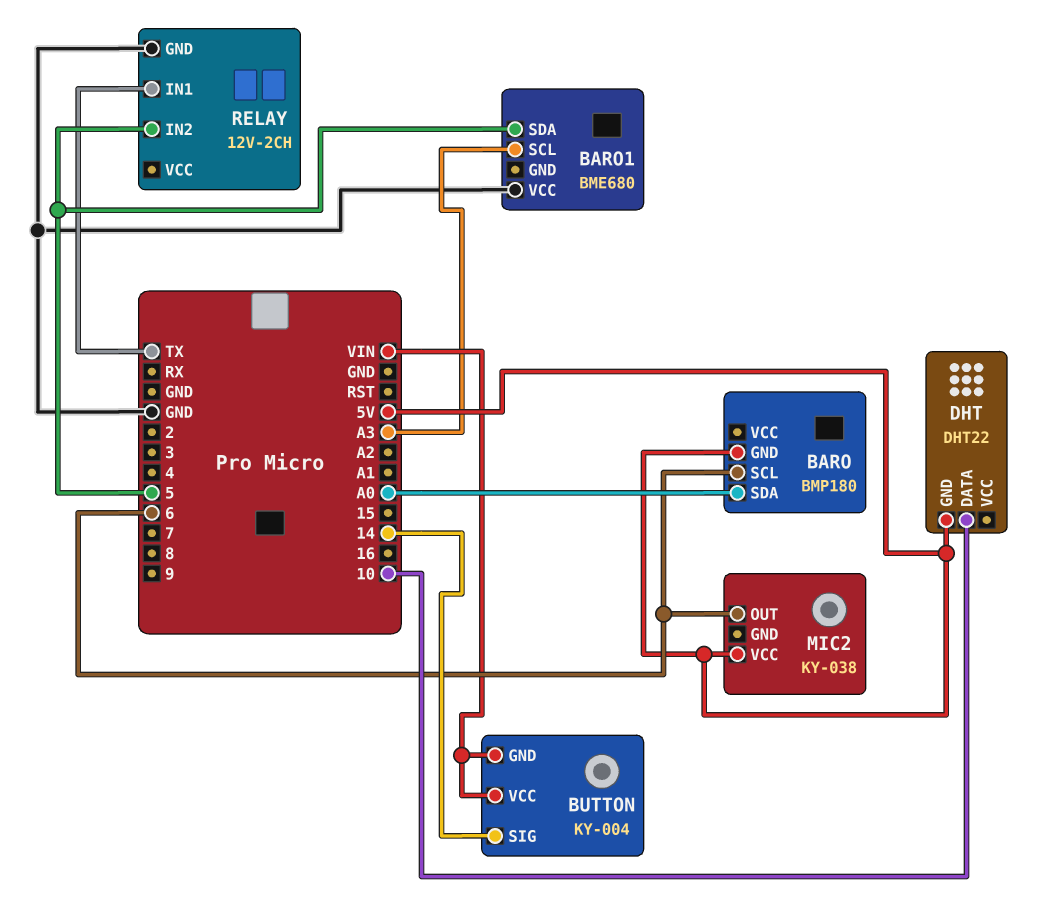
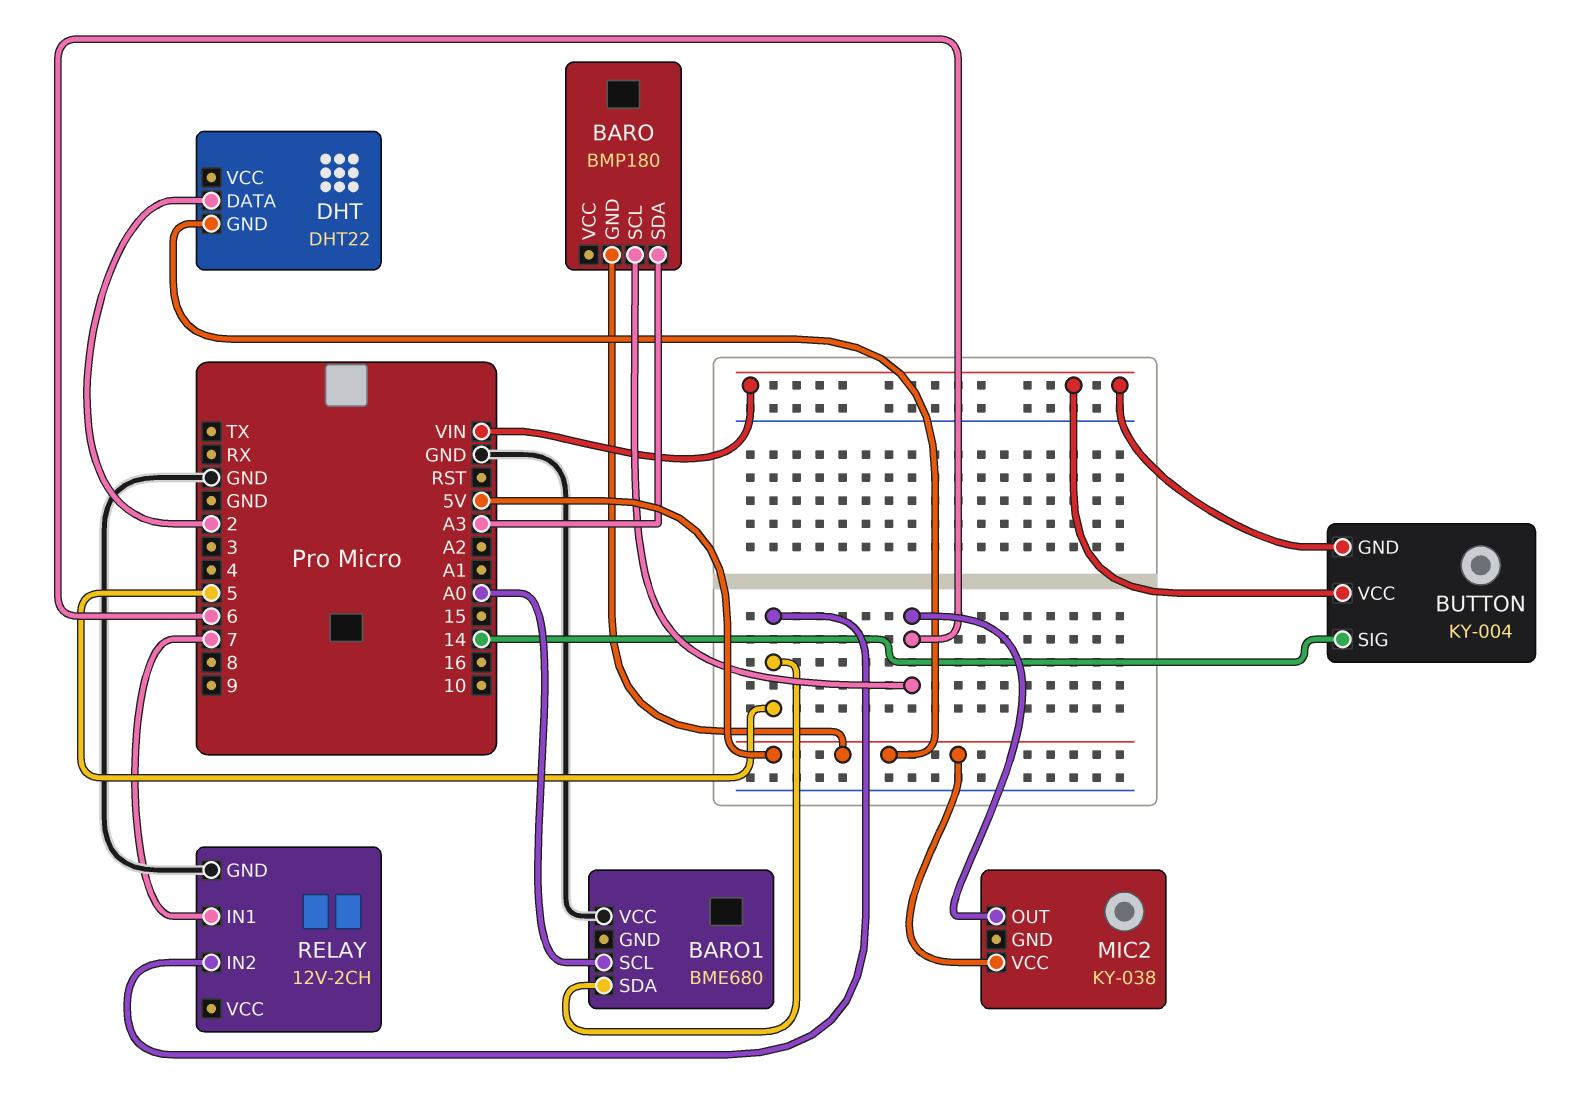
BARO pin SDA: A0 -> A3
BARO1 pin SCL: A3 -> A0
DHT pin DATA: 10 -> 2
RELAY pin IN1: TX -> 7

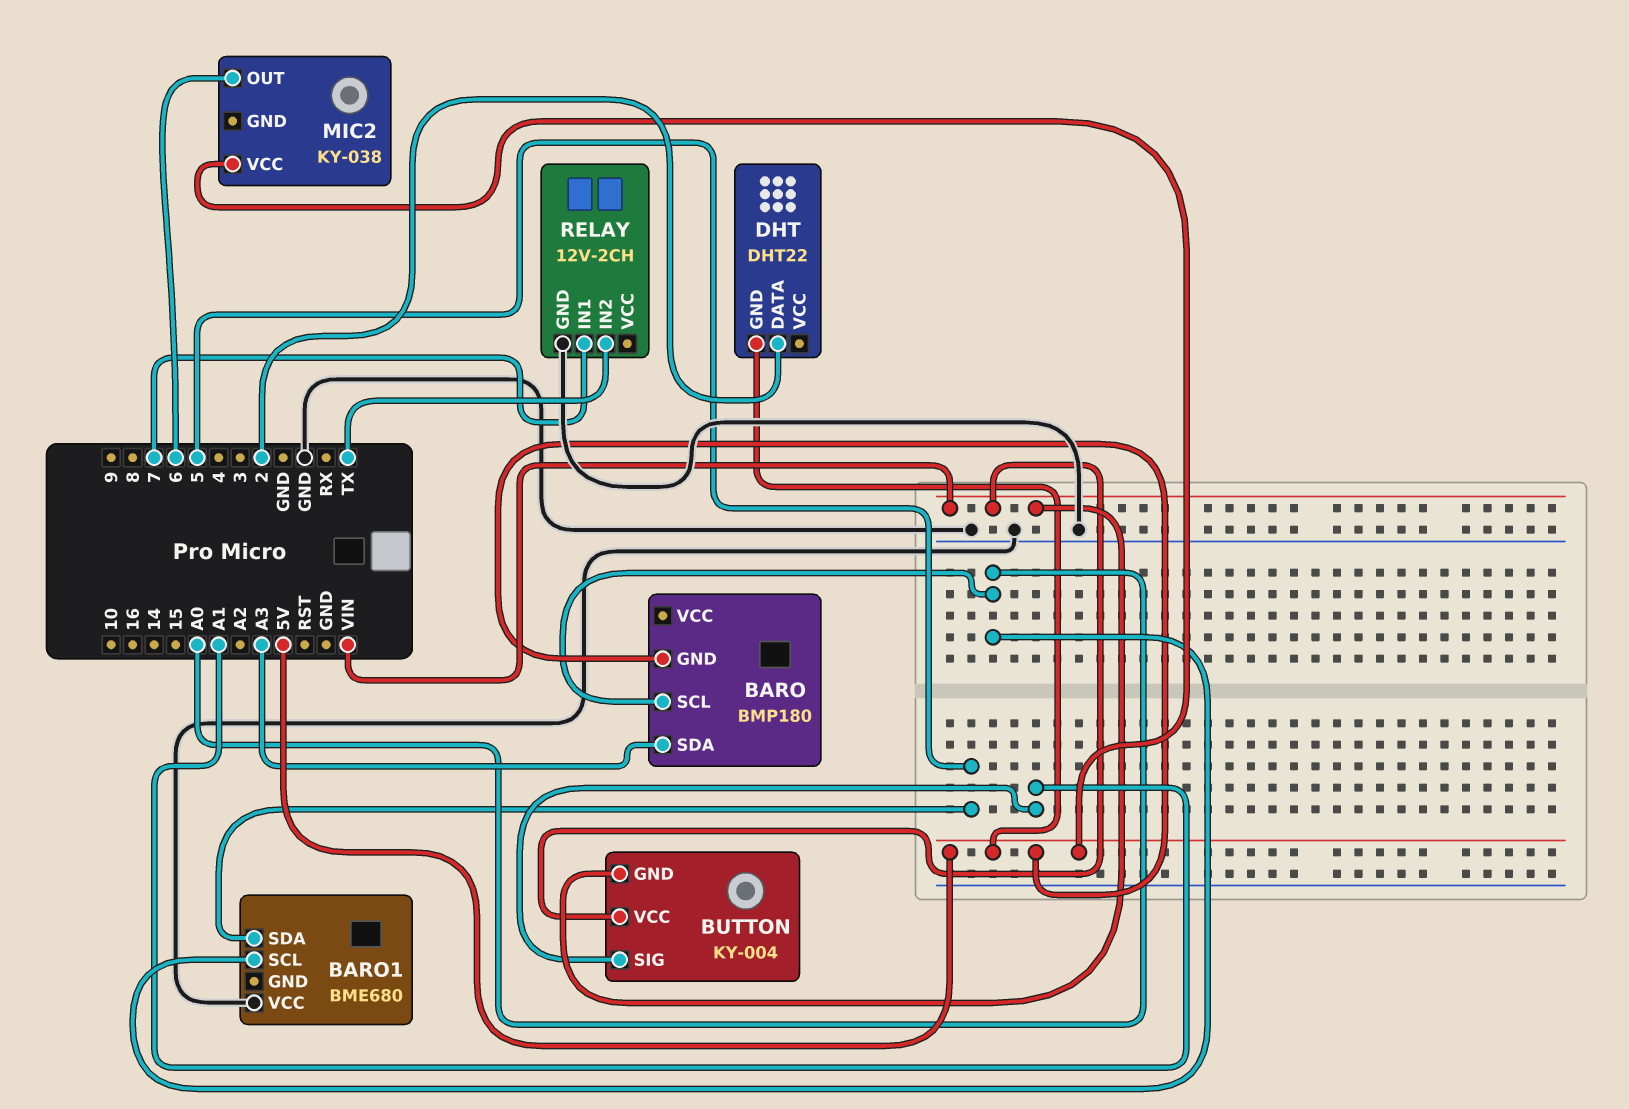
BARO pin SCL: 6 -> A0
BUTTON pin SIG: 14 -> A1
RELAY pin IN2: 5 -> TX

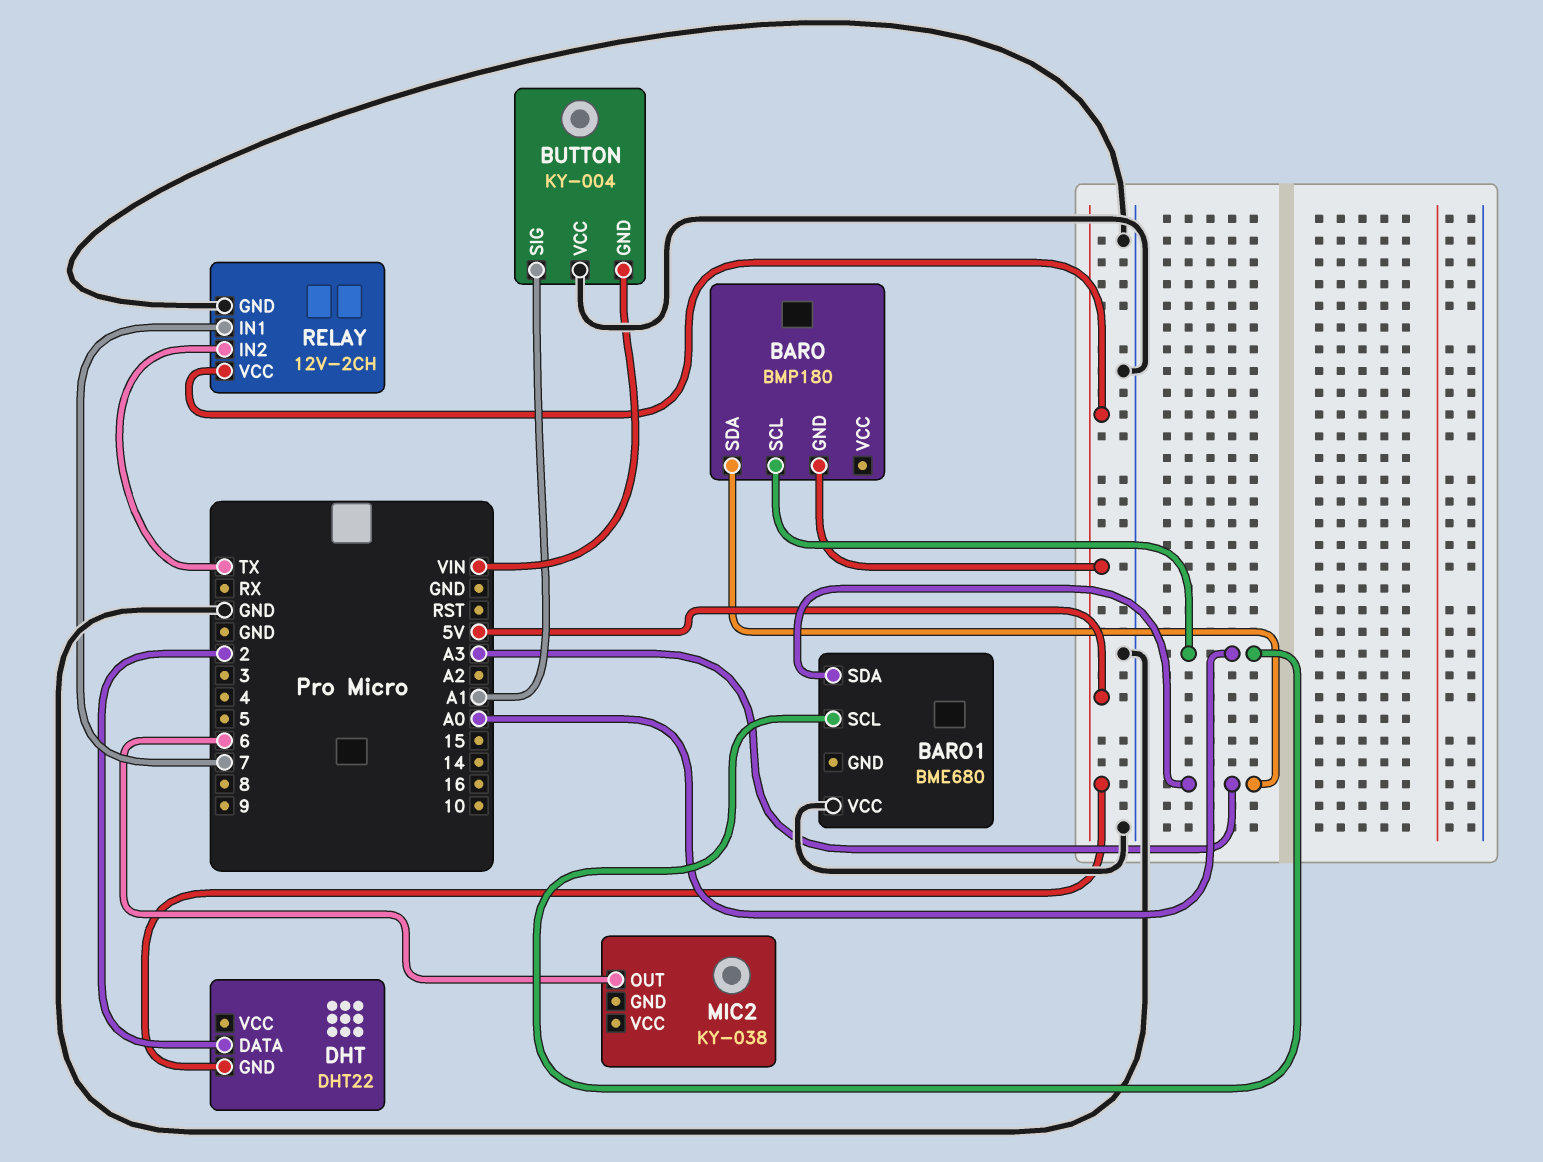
BARO1 pin SDA: 5 -> A3
BUTTON pin VCC: VIN -> GND
MIC2 pin VCC: 5V -> none
RELAY pin VCC: none -> 5V

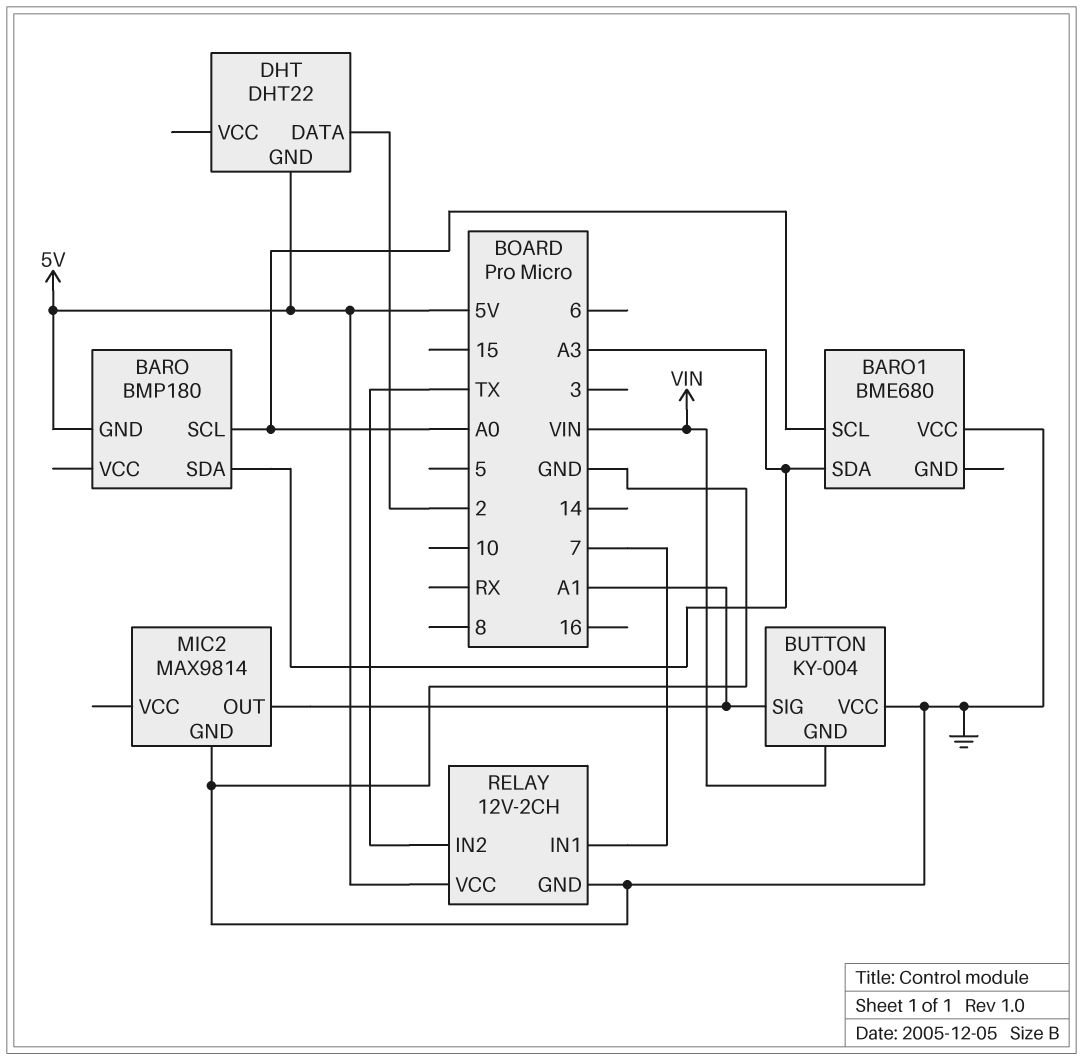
MIC2: KY-038 -> MAX9814
MIC2 pin GND: none -> GND
MIC2 pin OUT: 6 -> A1

